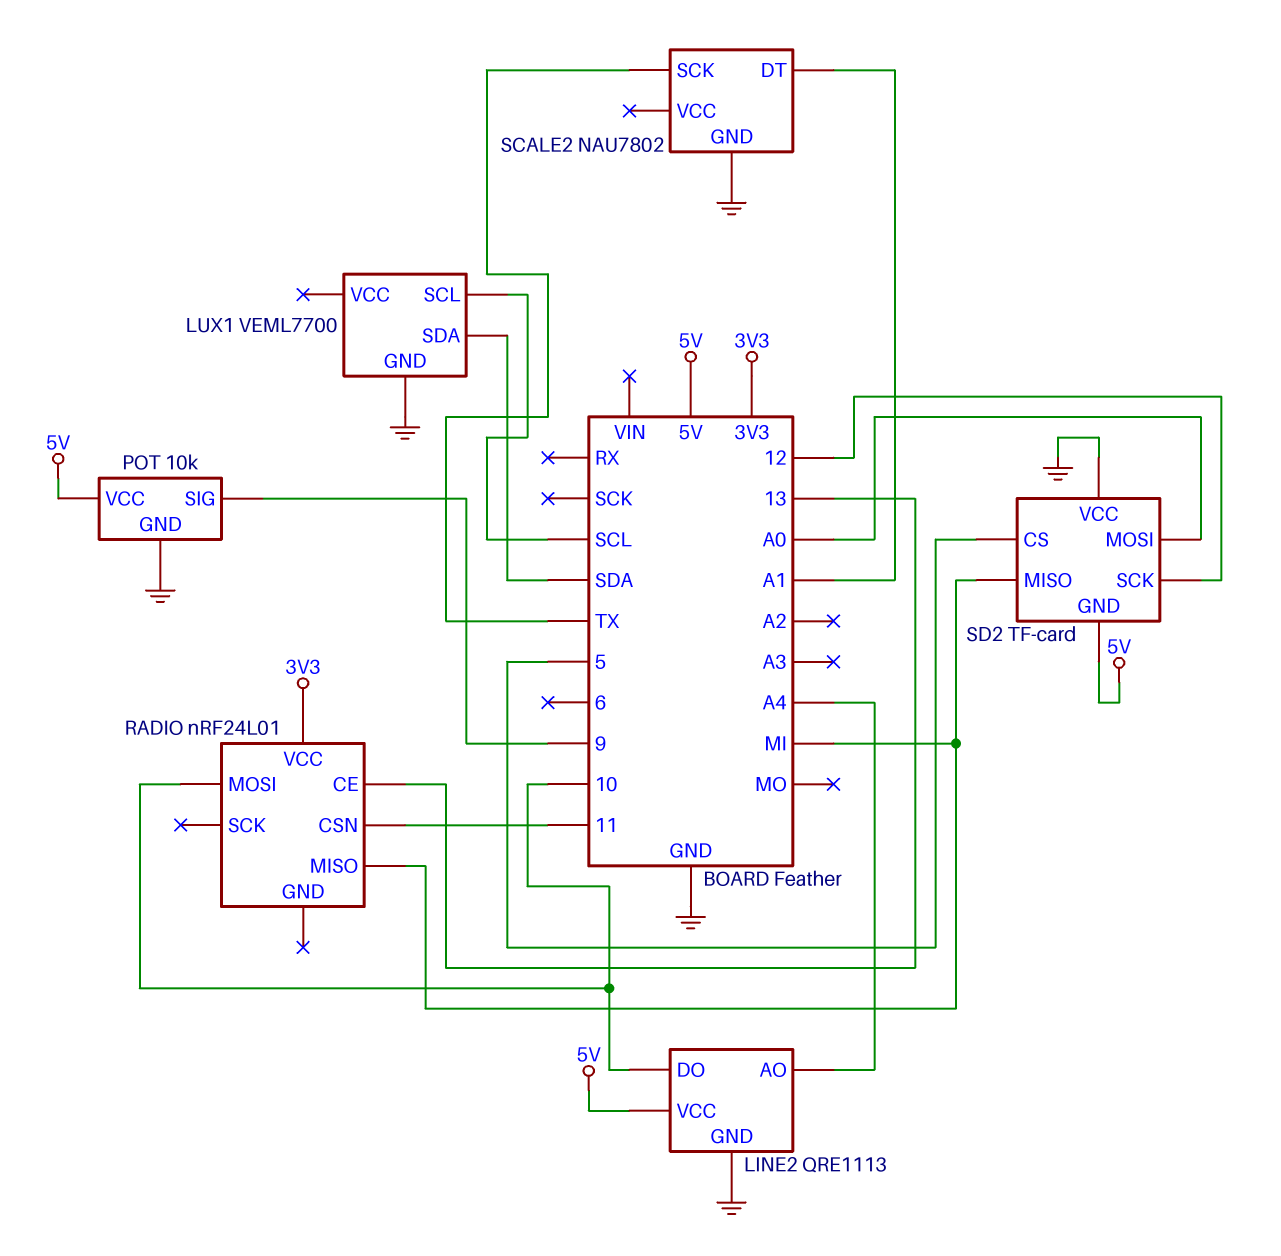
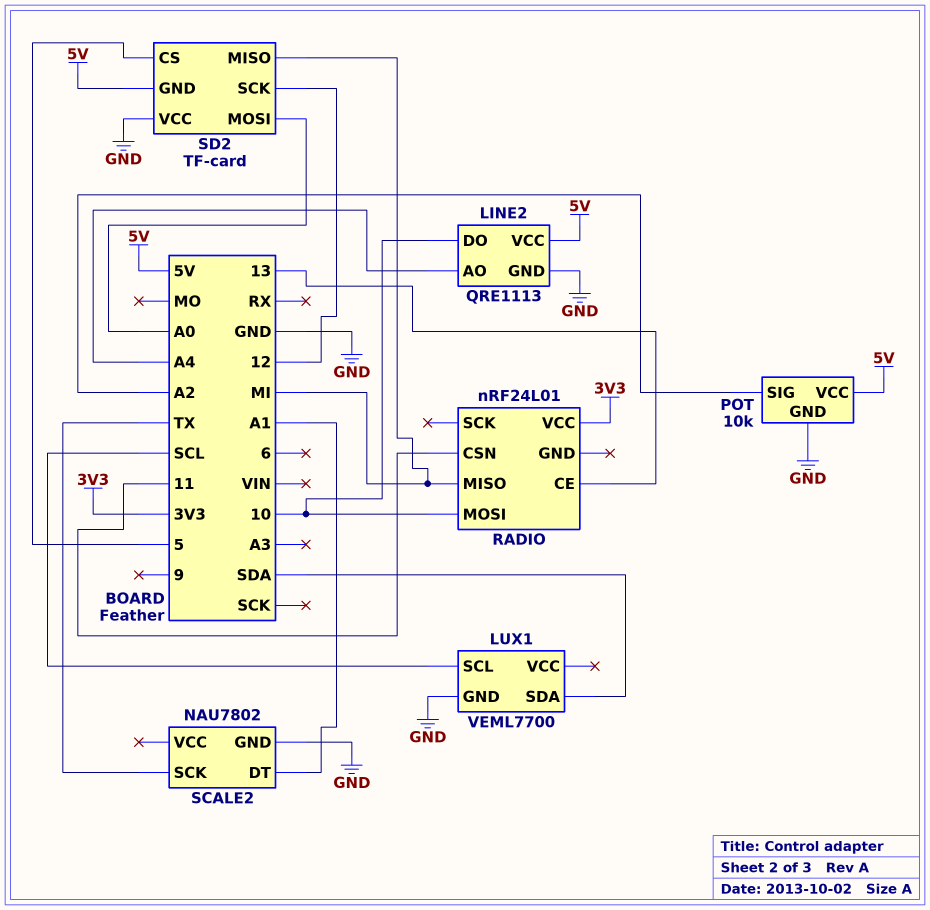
POT pin SIG: 9 -> A2

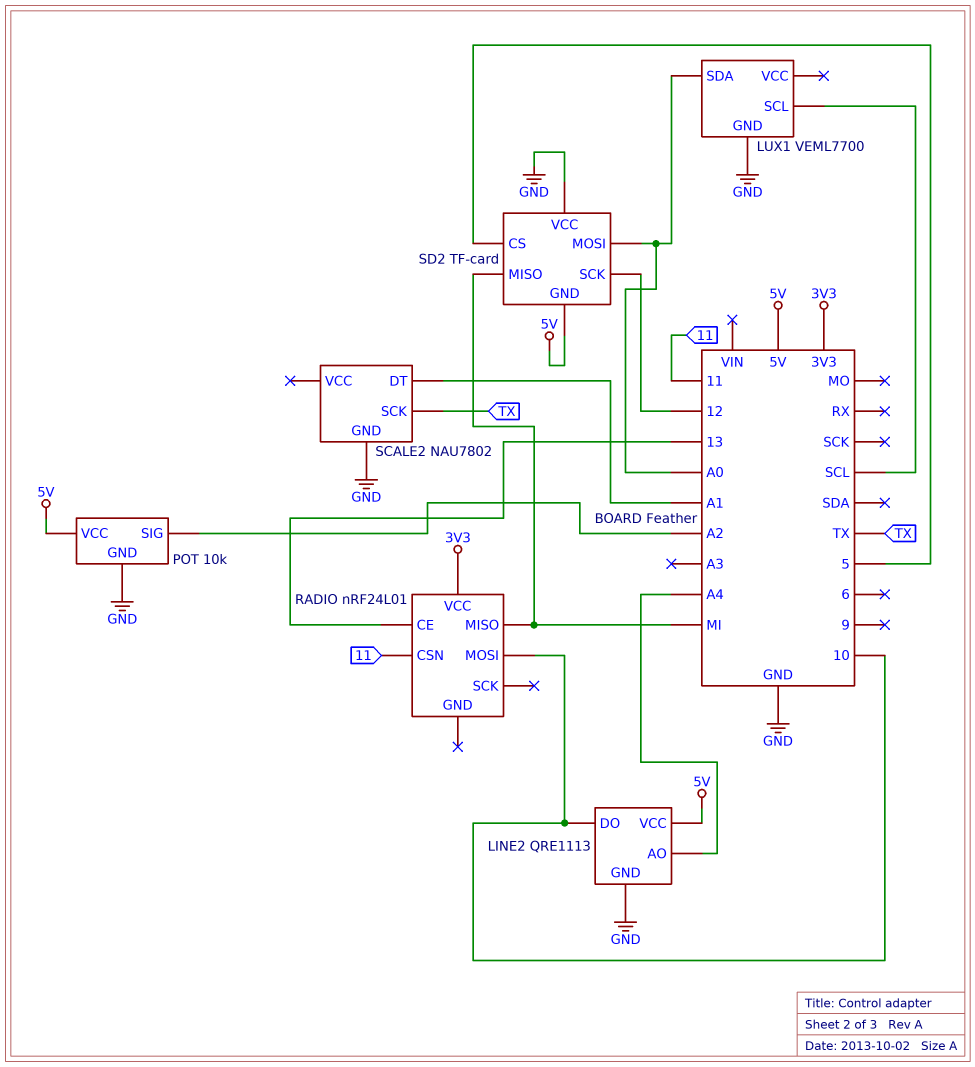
LUX1 pin SDA: SDA -> A0

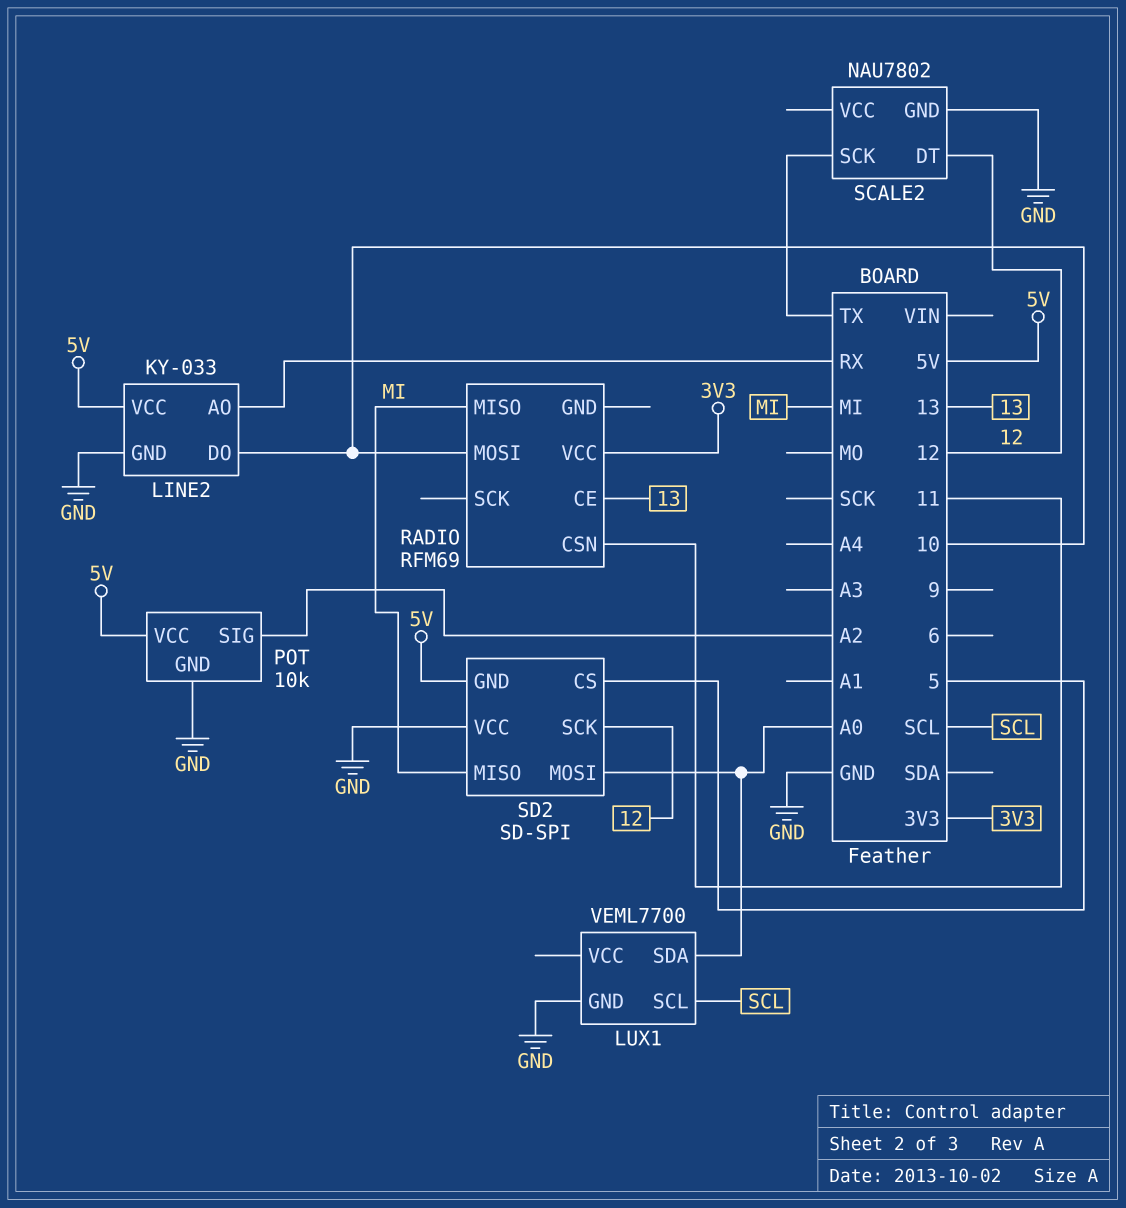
LINE2: QRE1113 -> KY-033
LINE2 pin AO: A4 -> RX
RADIO: nRF24L01 -> RFM69
SCALE2 pin DT: A1 -> 12
SD2: TF-card -> SD-SPI

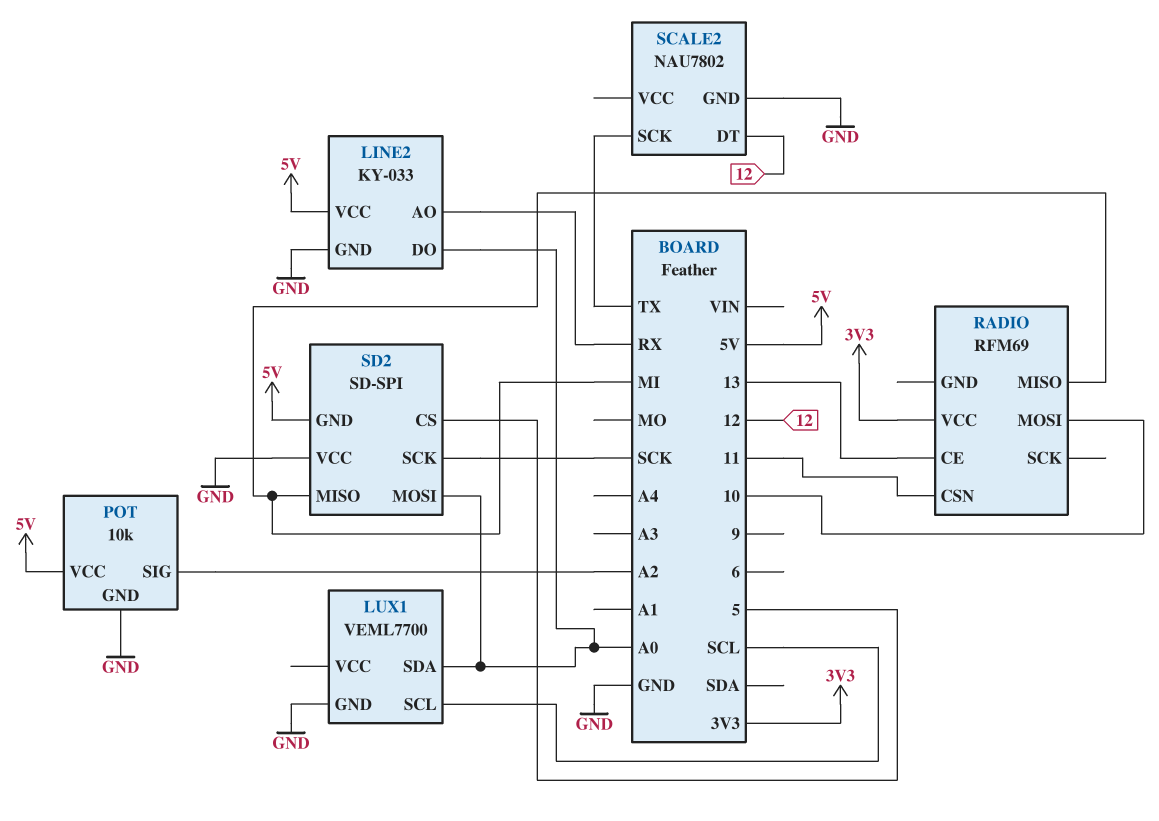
LINE2 pin DO: 10 -> A0
SD2 pin SCK: 12 -> SCK

